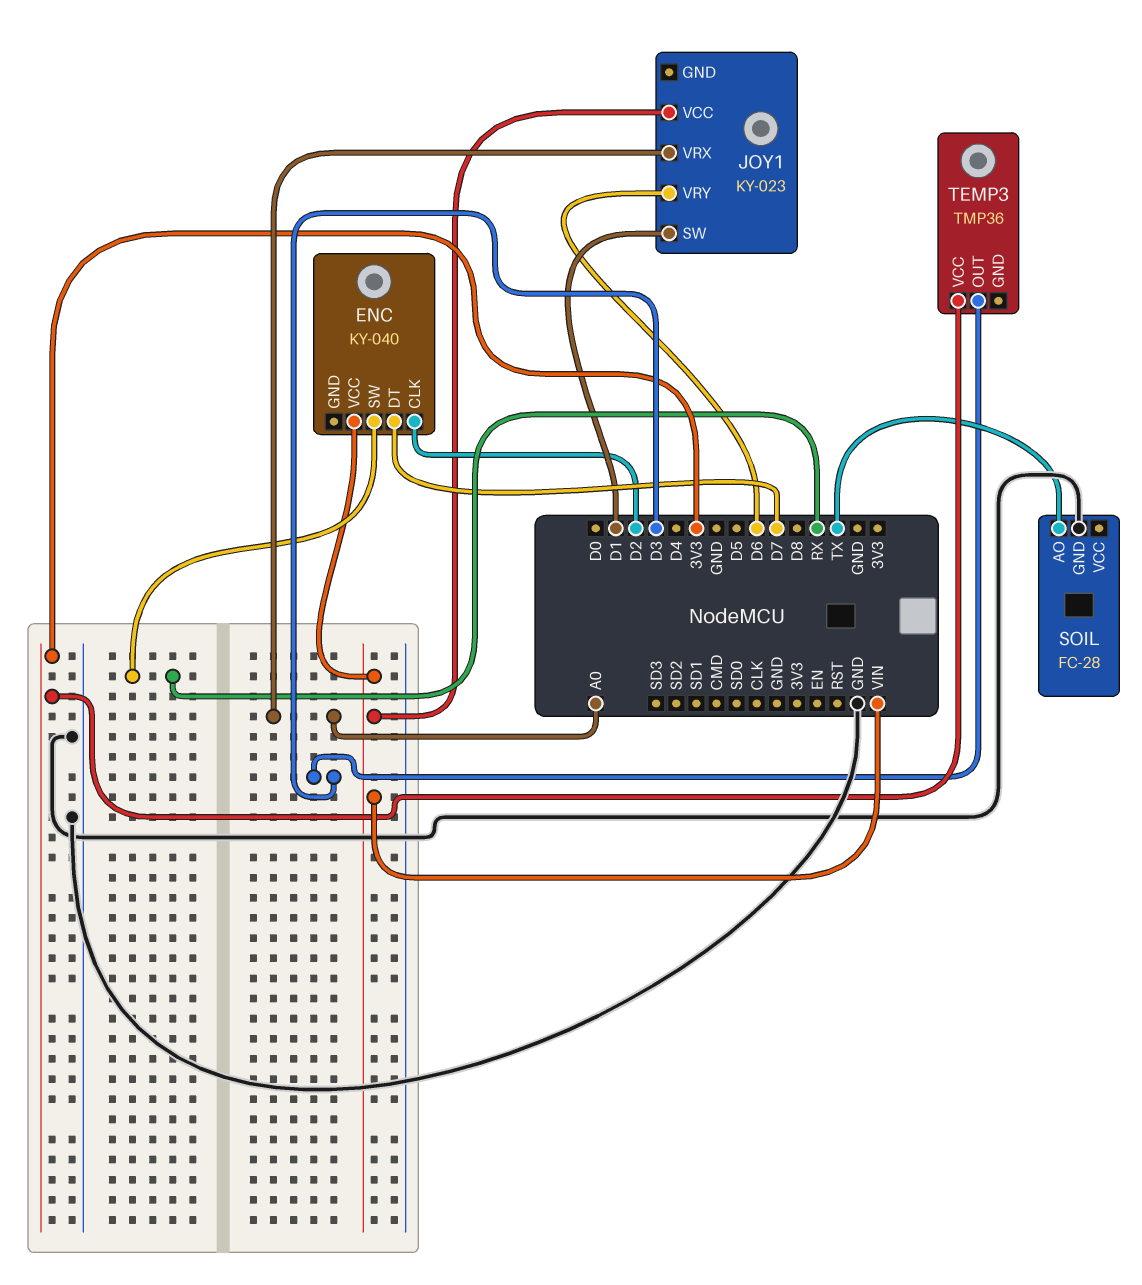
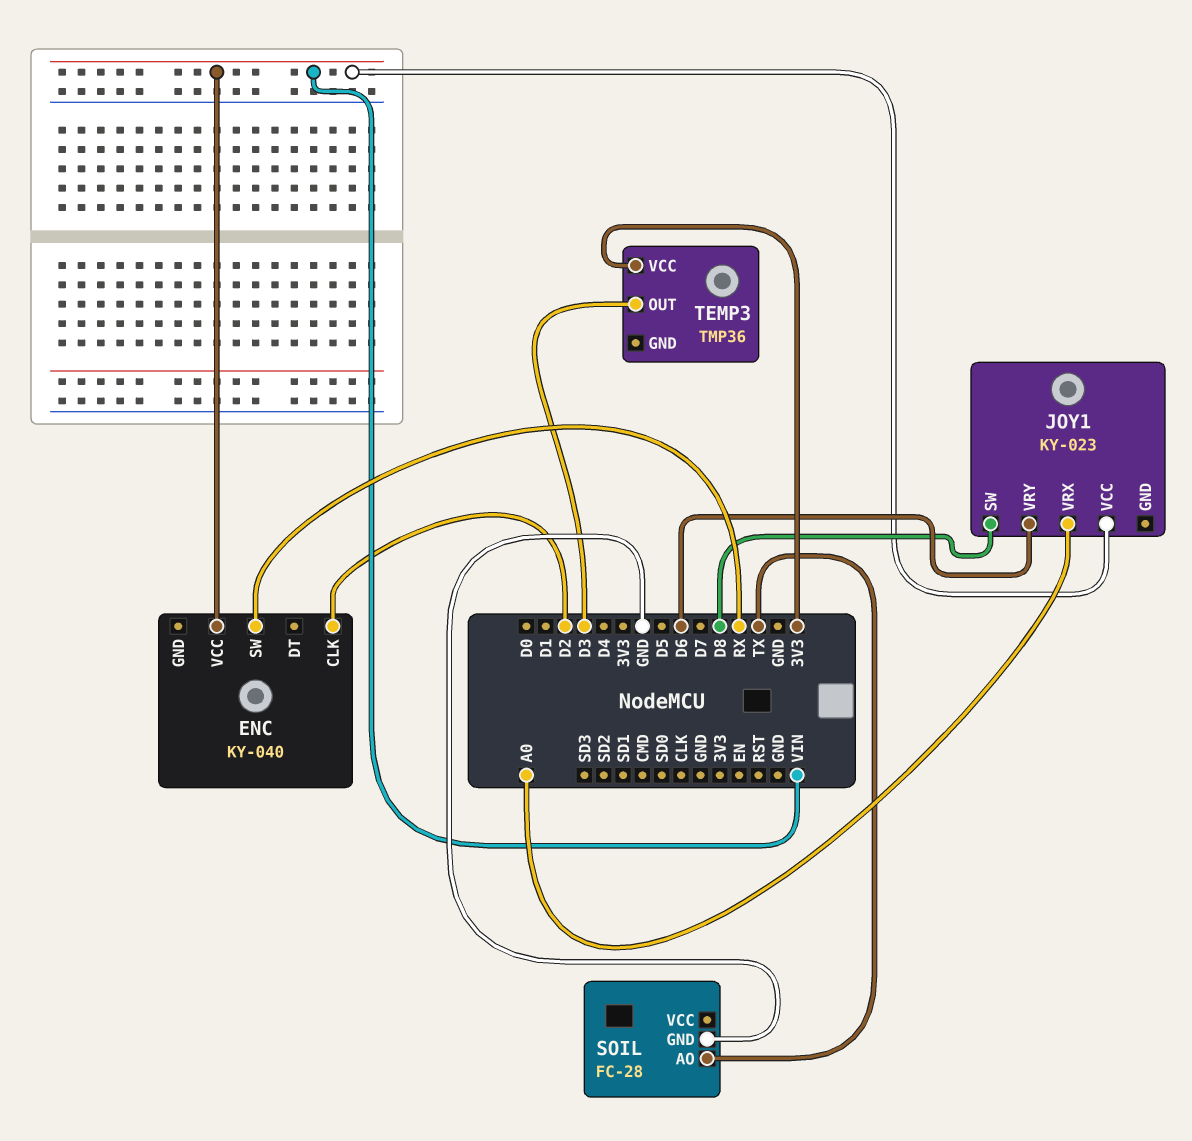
ENC pin DT: D7 -> none
JOY1 pin SW: D1 -> D8

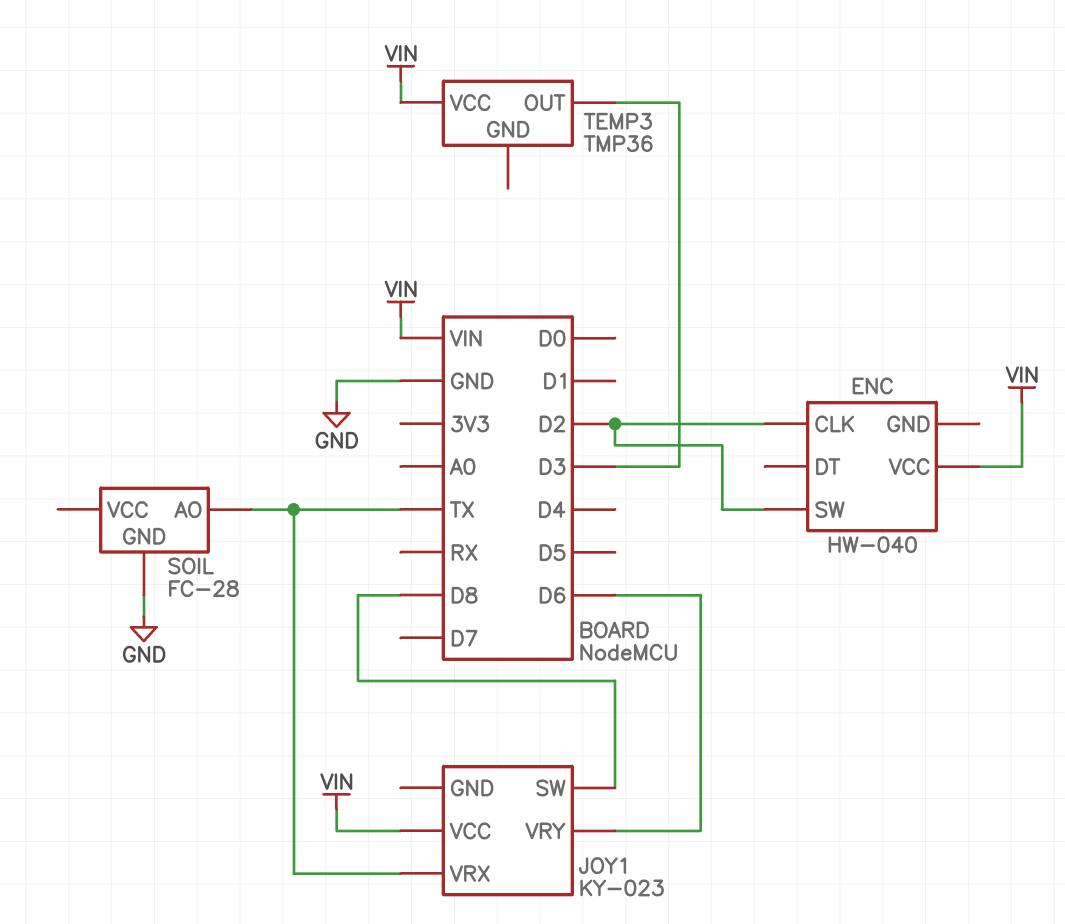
ENC: KY-040 -> HW-040
ENC pin SW: RX -> D2
JOY1 pin VRX: A0 -> TX
TEMP3 pin VCC: 3V3 -> VIN

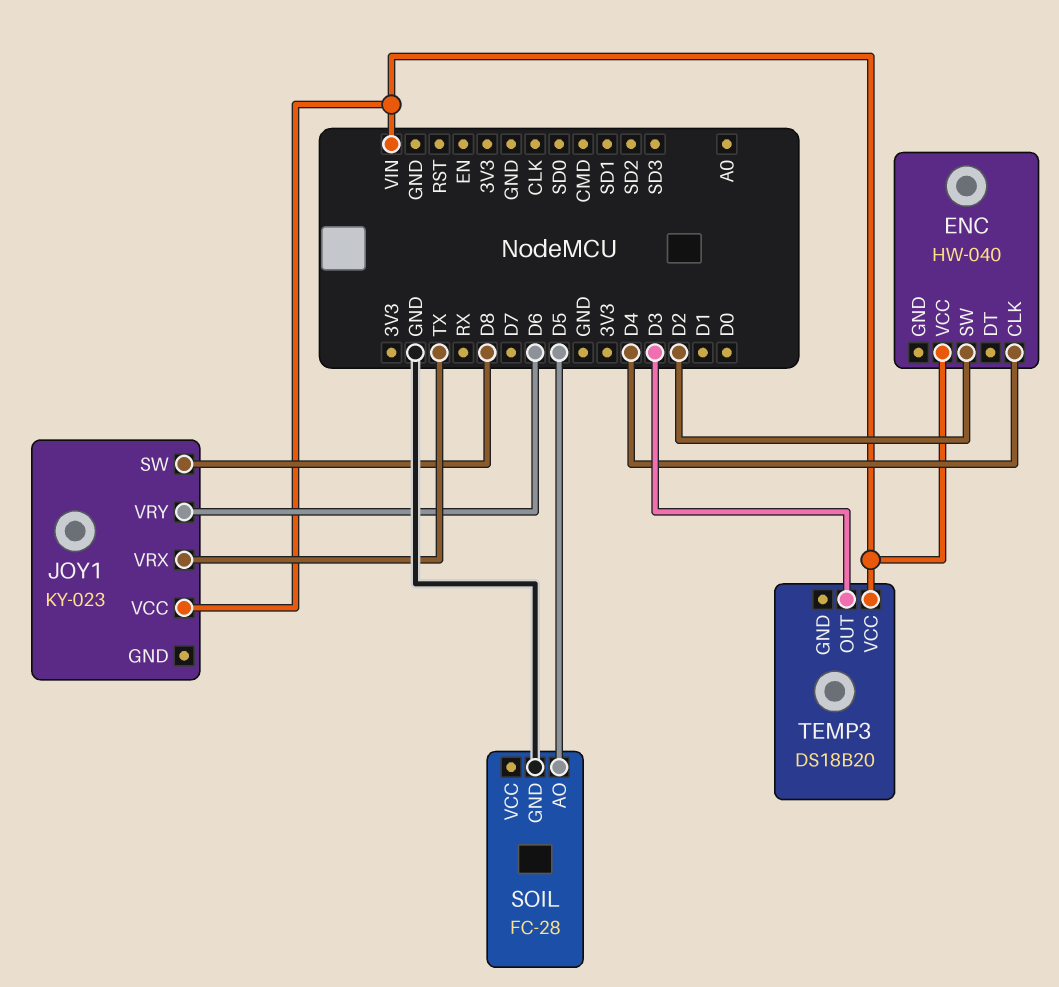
ENC pin CLK: D2 -> D4
SOIL pin AO: TX -> D5
TEMP3: TMP36 -> DS18B20

